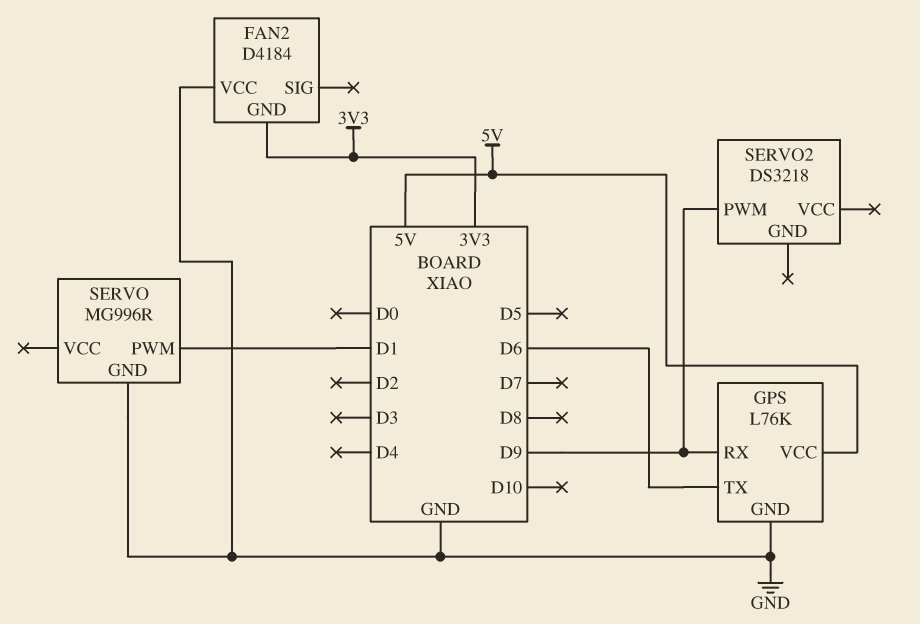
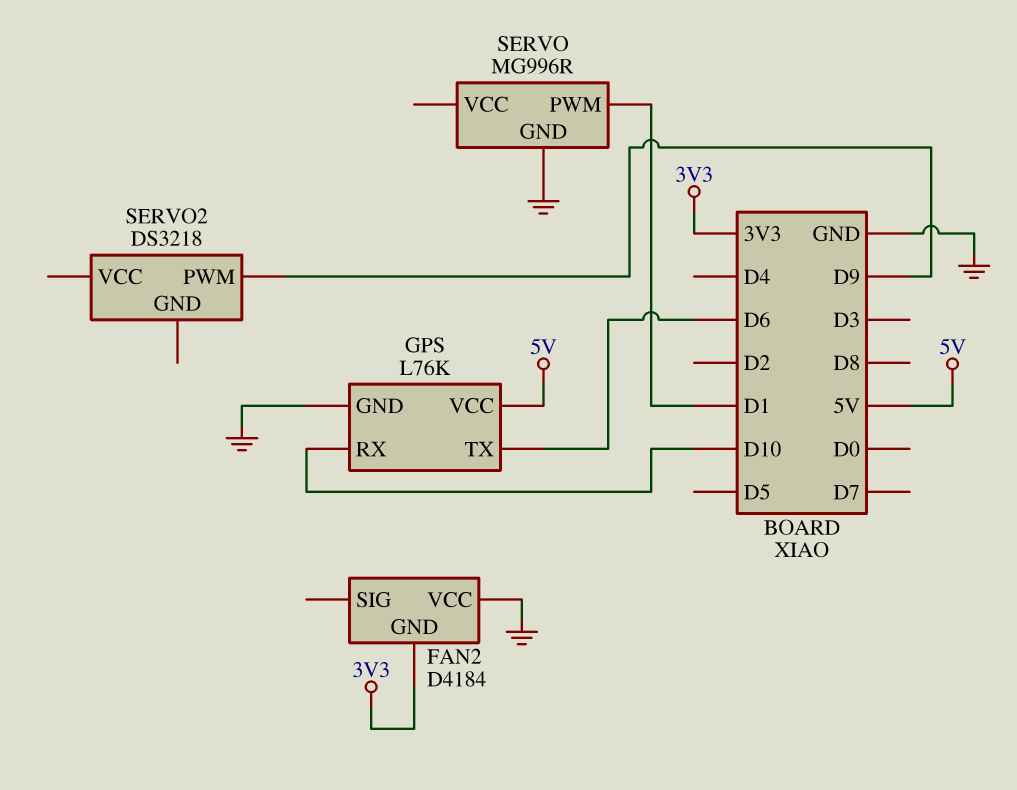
GPS pin RX: D9 -> D10

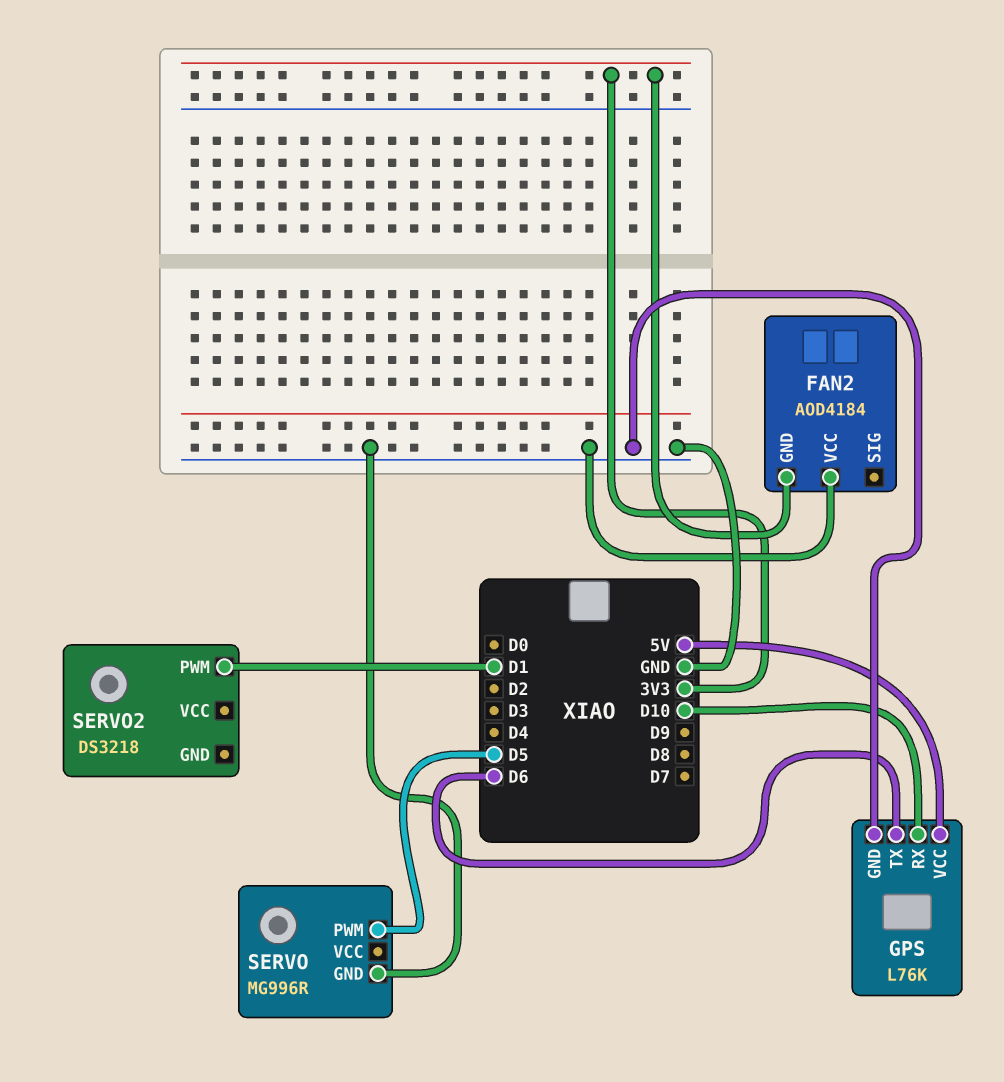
FAN2: D4184 -> AOD4184
SERVO pin PWM: D1 -> D5
SERVO2 pin PWM: D9 -> D1

